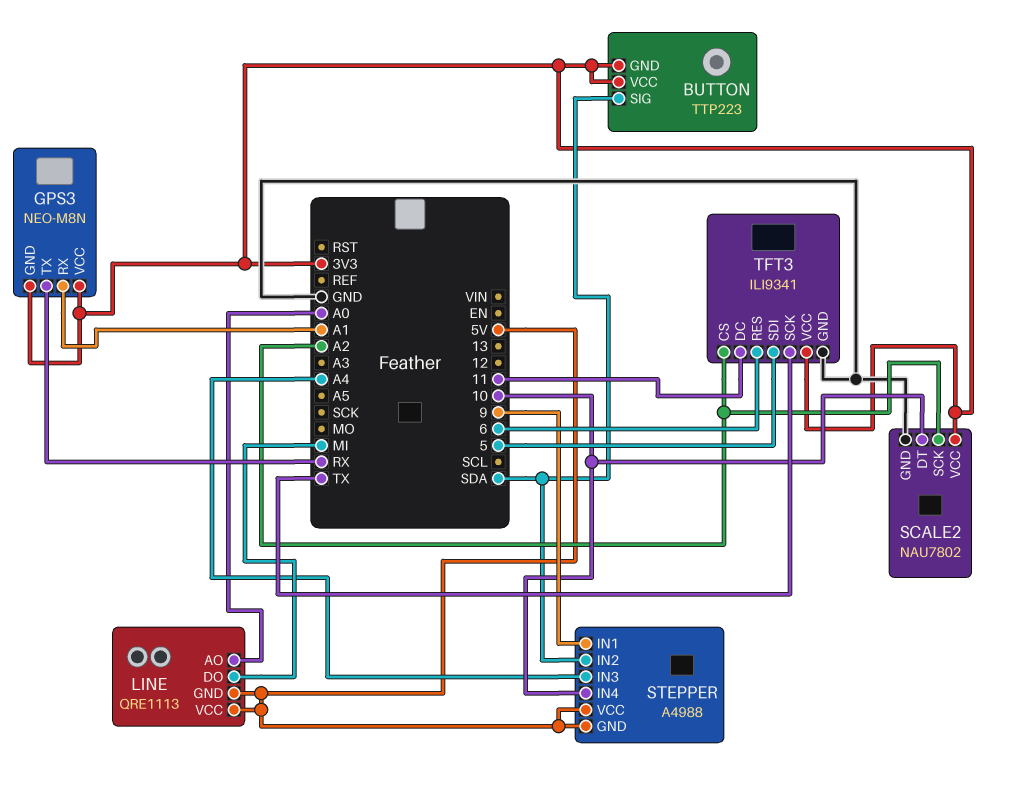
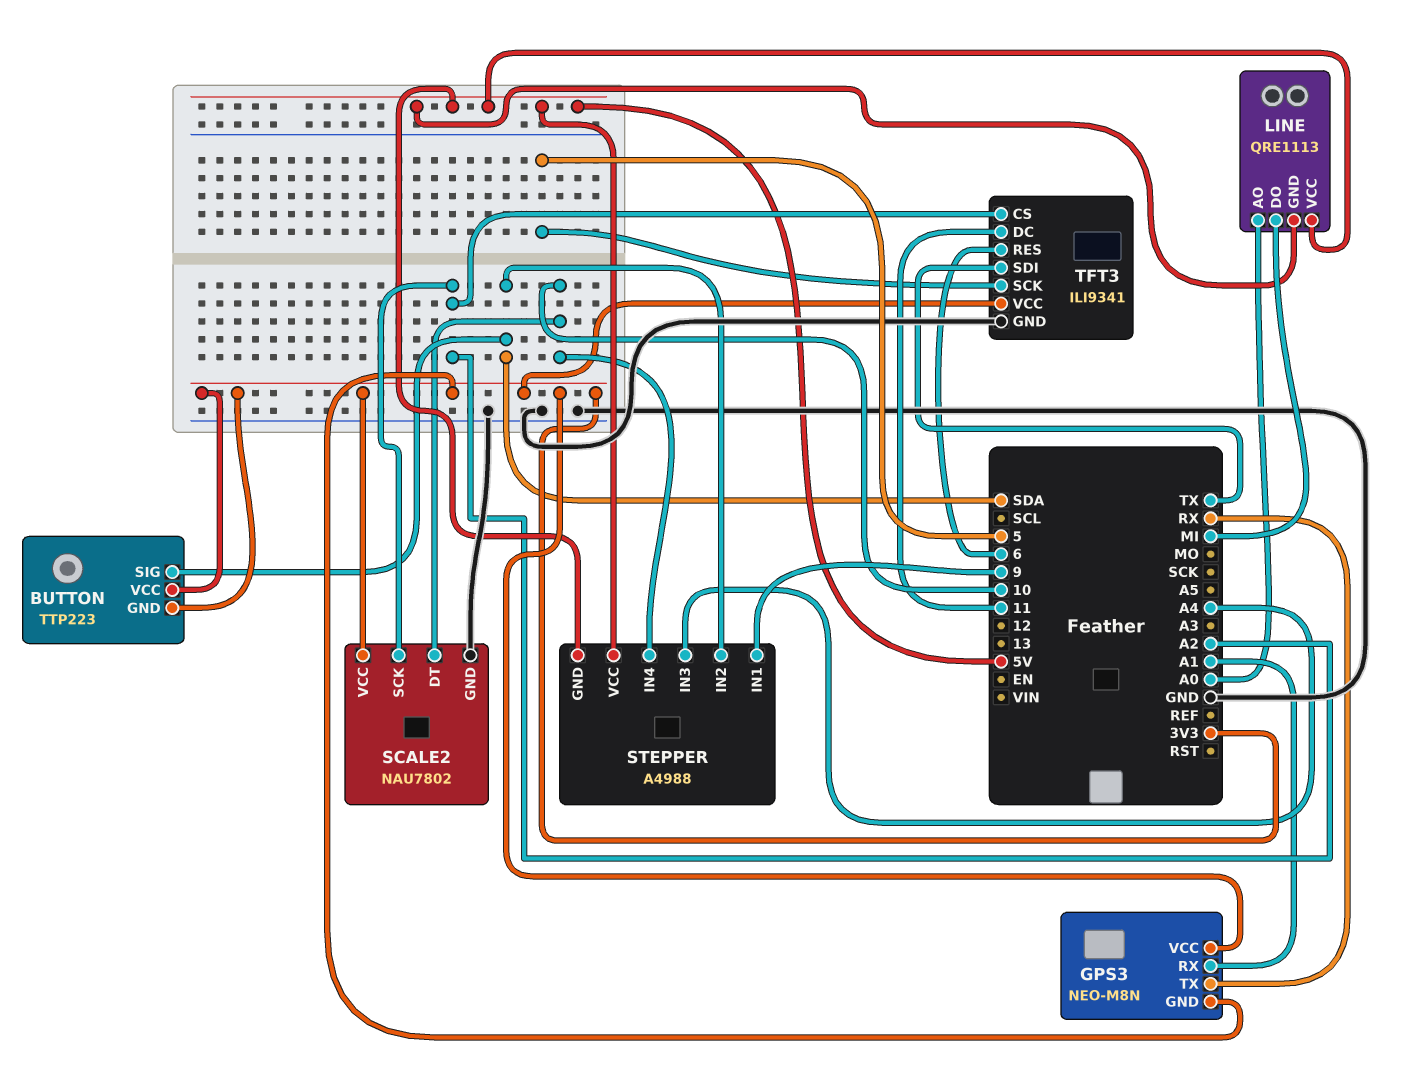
TFT3 pin SCK: TX -> 5
TFT3 pin SDI: 5 -> TX

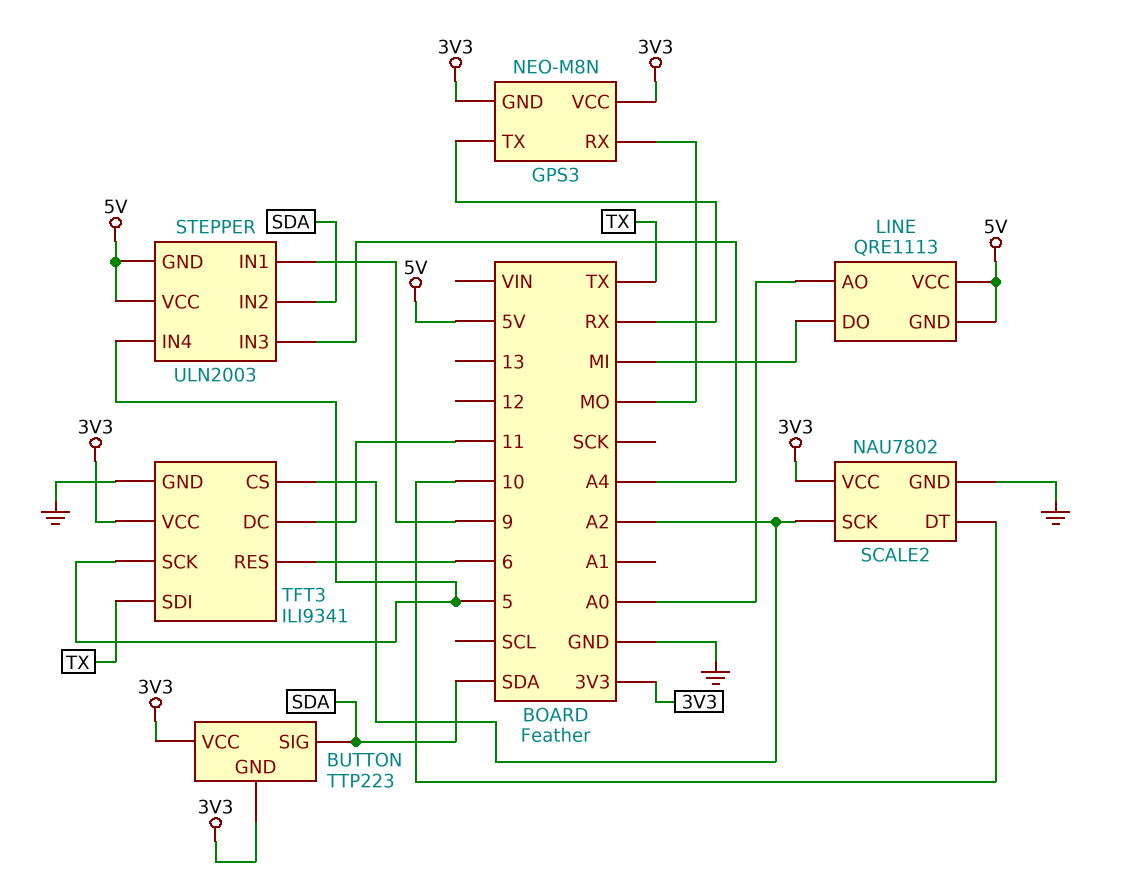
GPS3 pin RX: A1 -> MO
STEPPER: A4988 -> ULN2003
STEPPER pin IN4: 10 -> 5

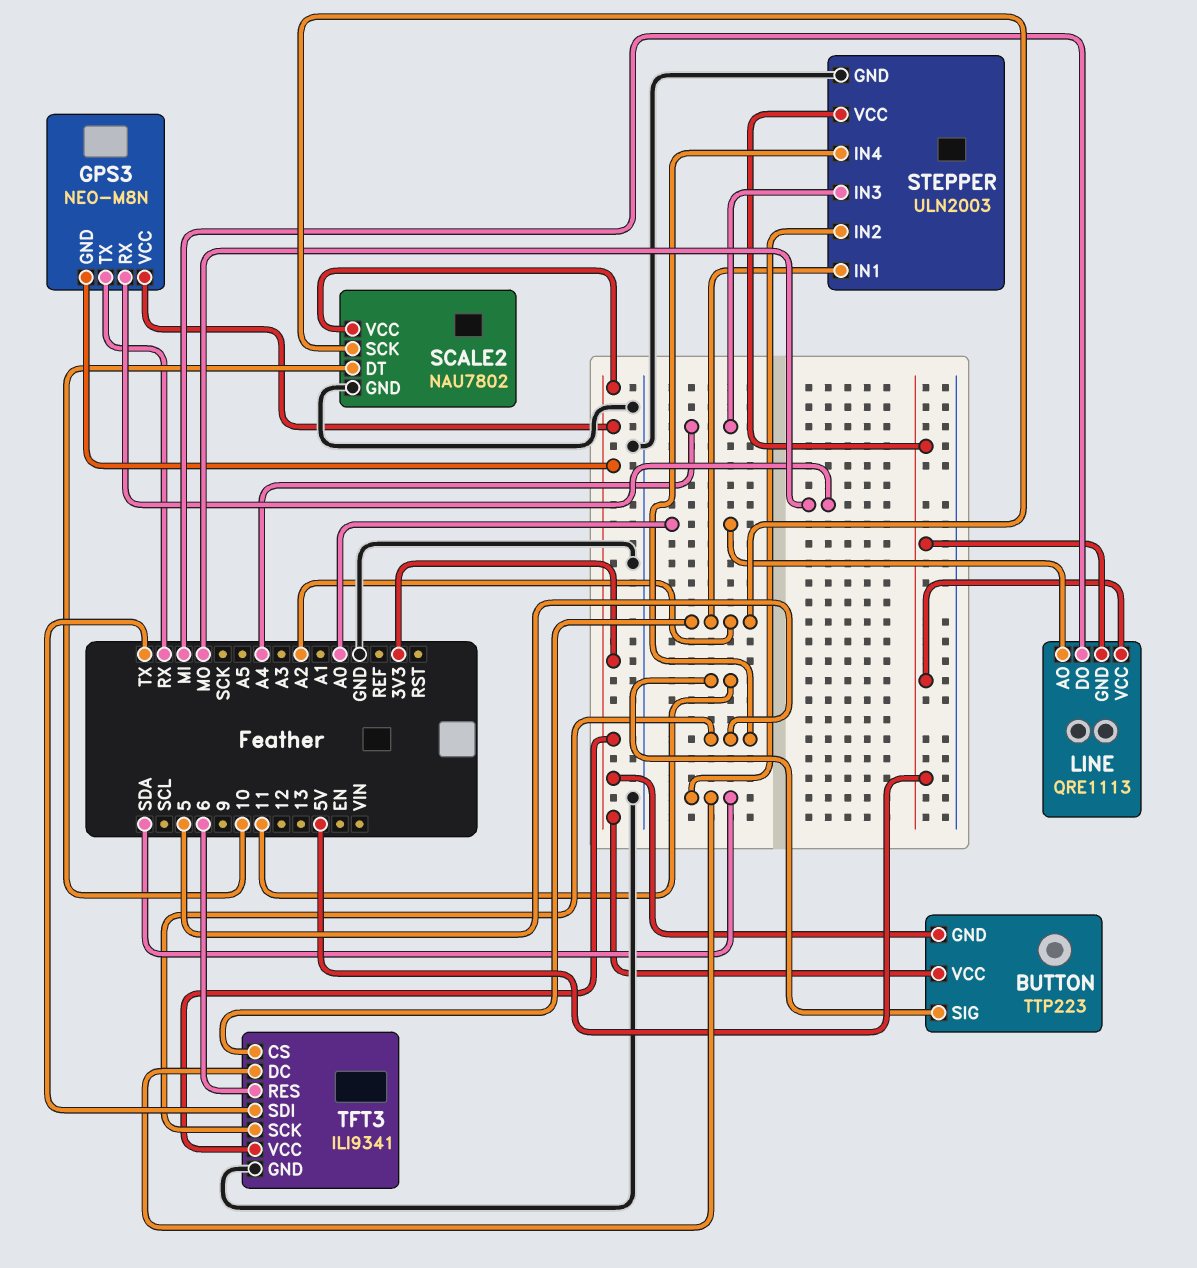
BUTTON pin SIG: SDA -> 11
STEPPER pin GND: 5V -> GND
STEPPER pin IN1: 9 -> A2
TFT3 pin DC: 11 -> SDA

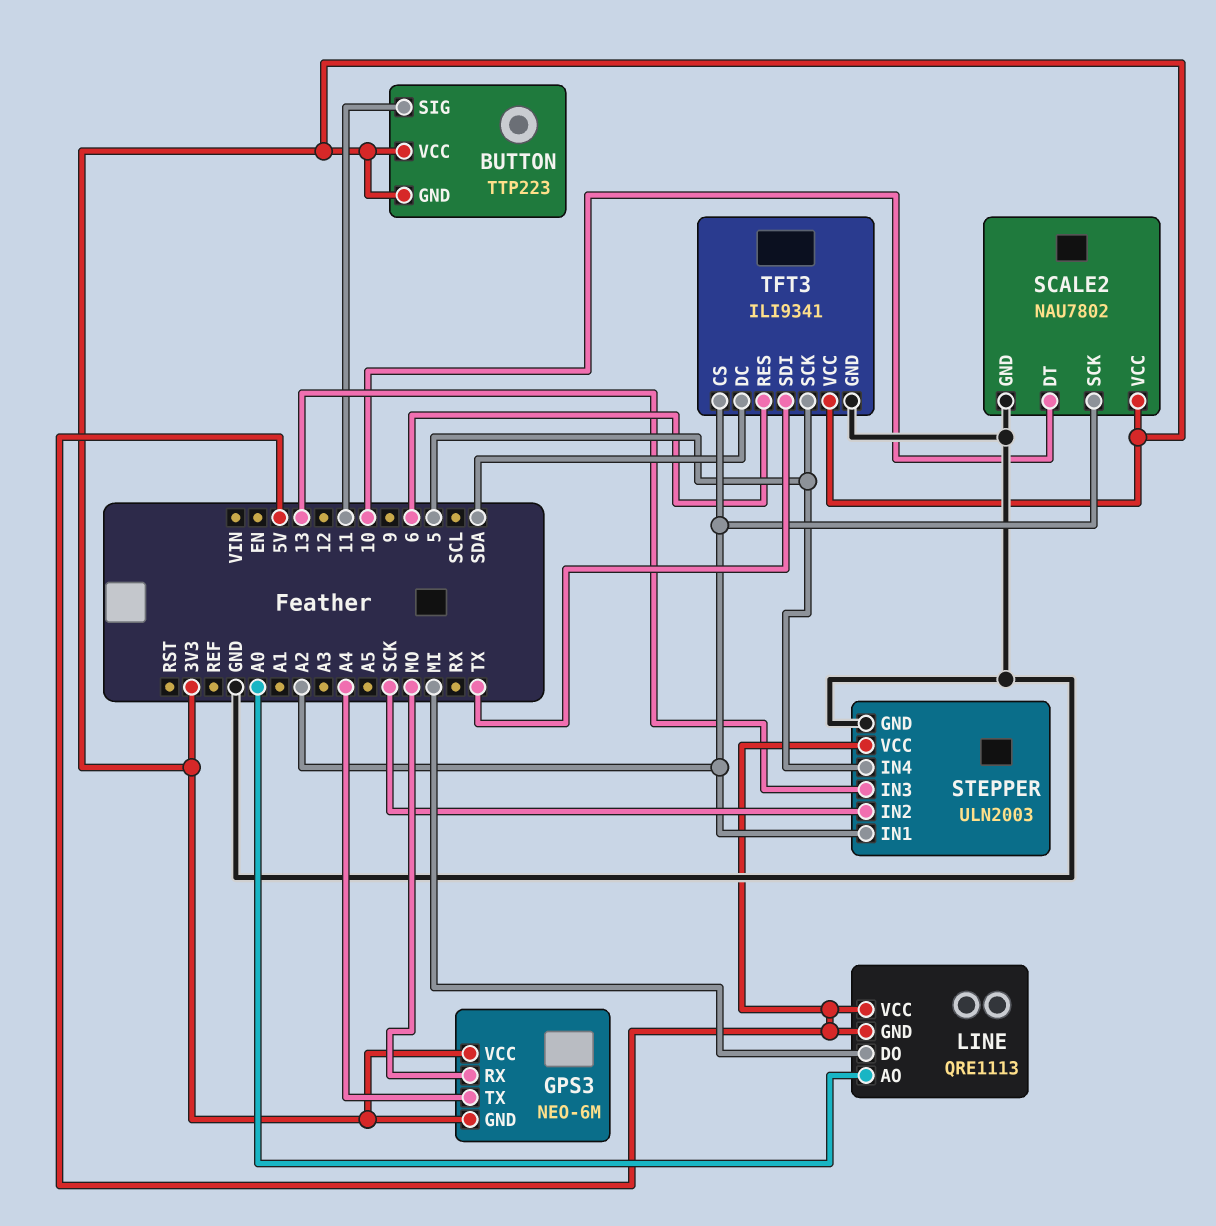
GPS3: NEO-M8N -> NEO-6M
GPS3 pin TX: RX -> A4
STEPPER pin IN2: SDA -> SCK
STEPPER pin IN3: A4 -> 13

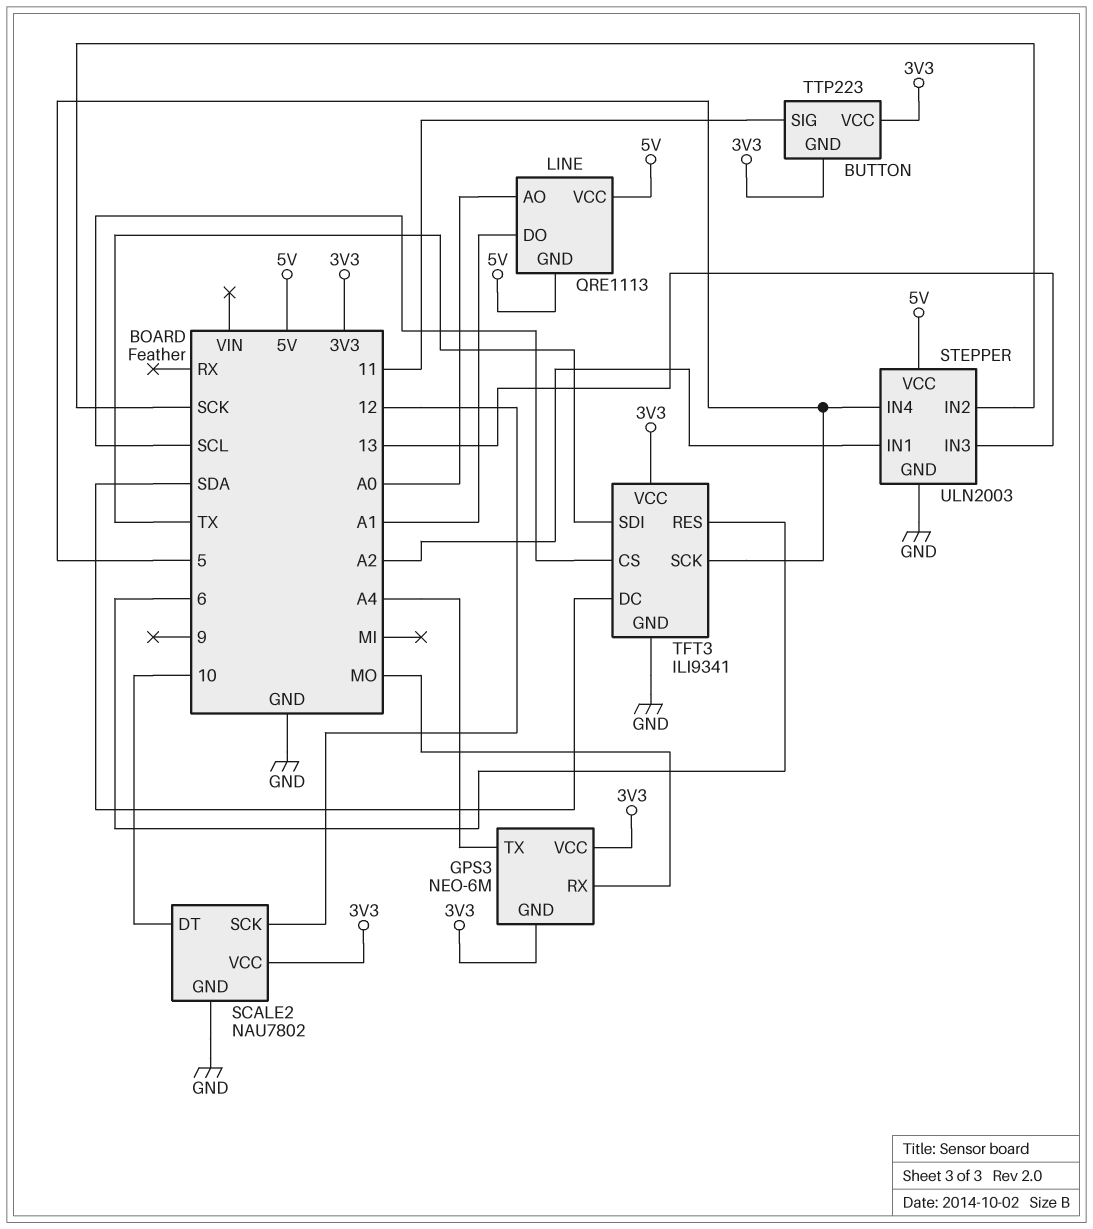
LINE pin DO: MI -> A1
SCALE2 pin SCK: A2 -> 12
TFT3 pin CS: A2 -> SCL

